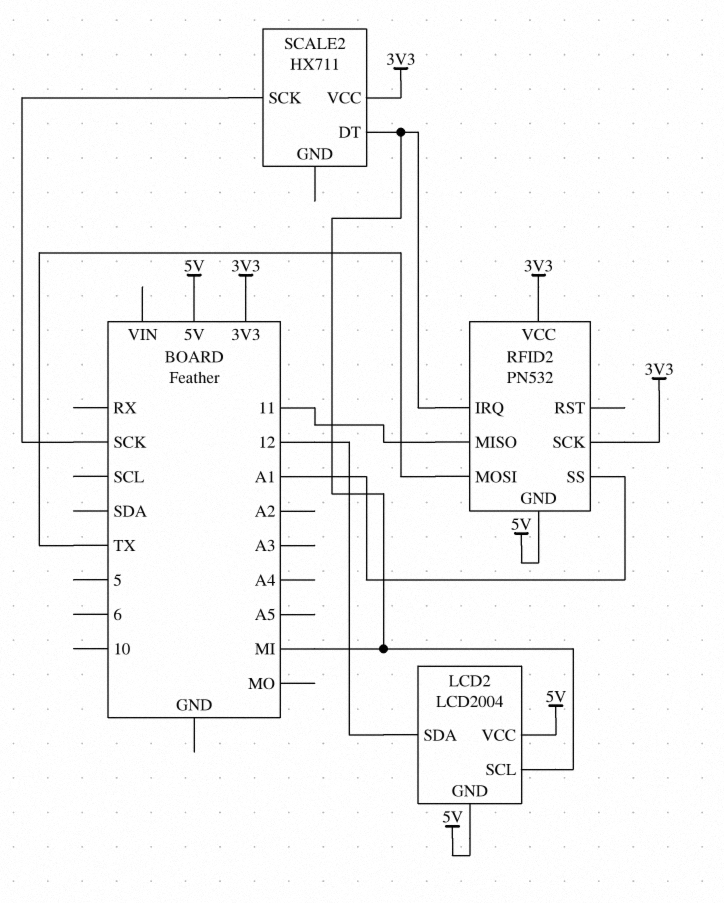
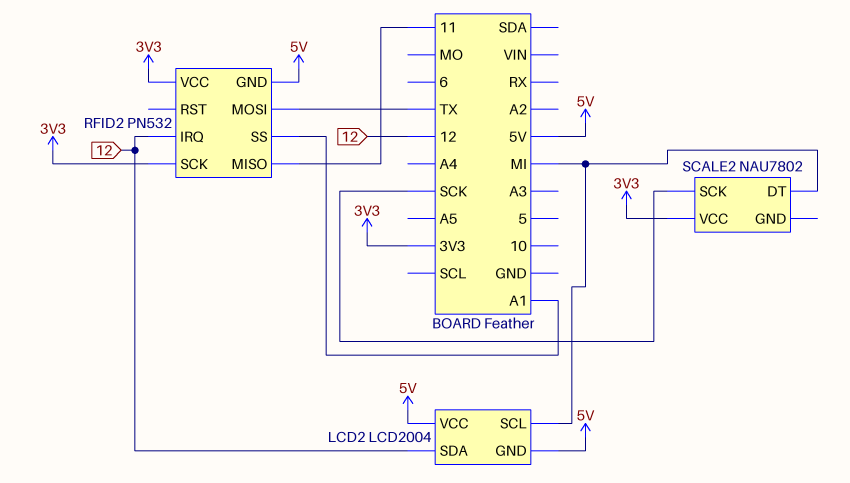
RFID2 pin IRQ: MI -> 12
SCALE2: HX711 -> NAU7802

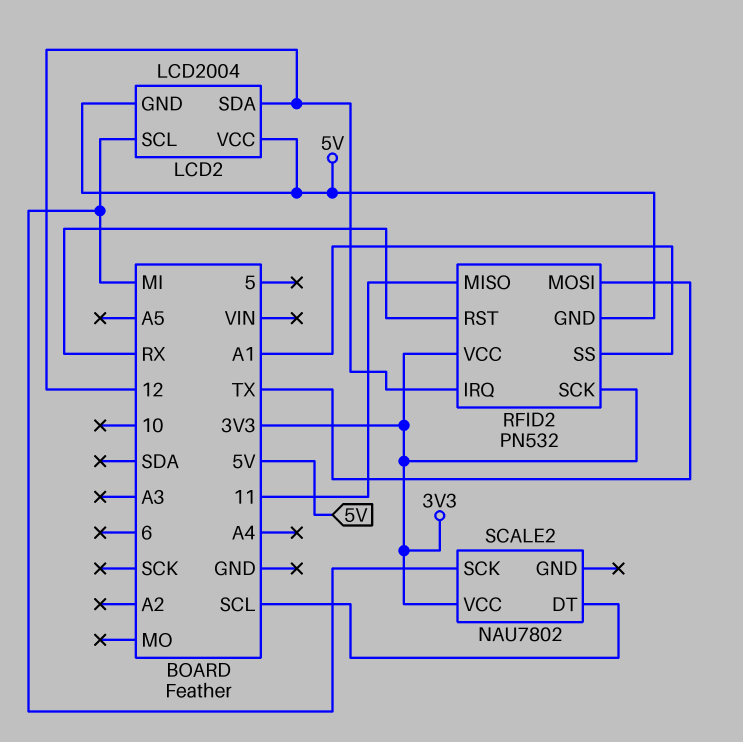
RFID2 pin RST: none -> RX
SCALE2 pin DT: MI -> SCL
SCALE2 pin SCK: SCK -> MI

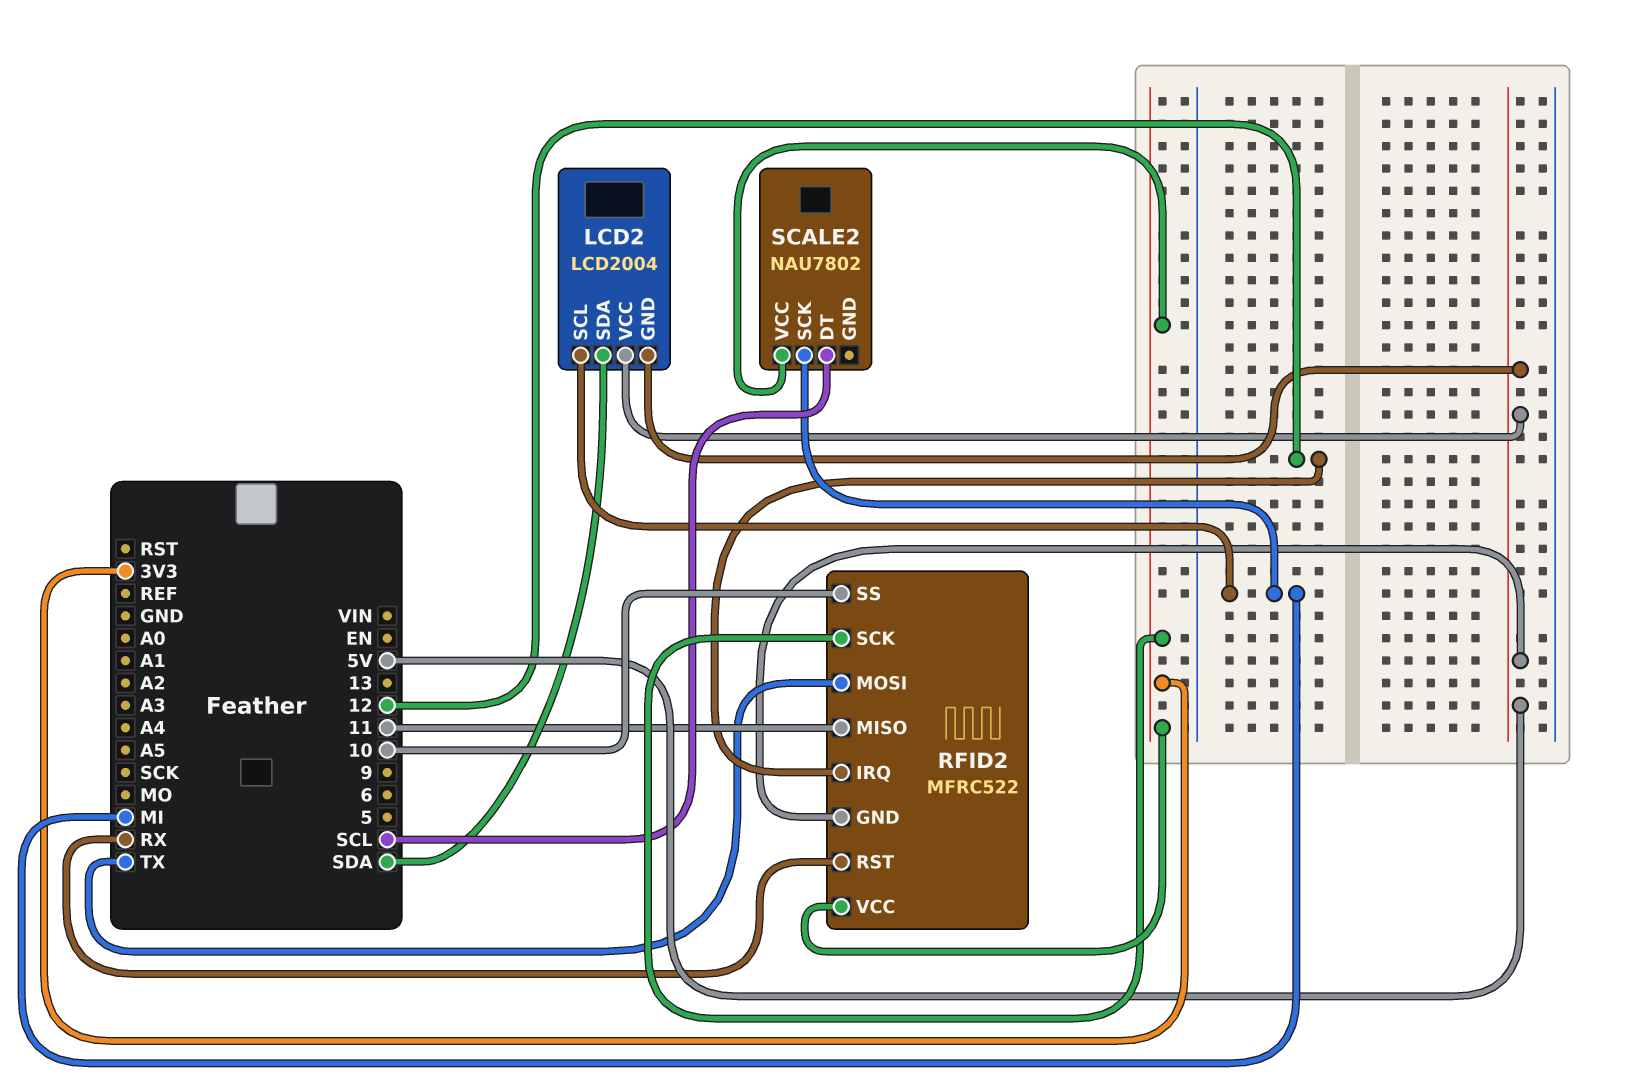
LCD2 pin SDA: 12 -> SDA
RFID2: PN532 -> MFRC522
RFID2 pin SS: A1 -> 10

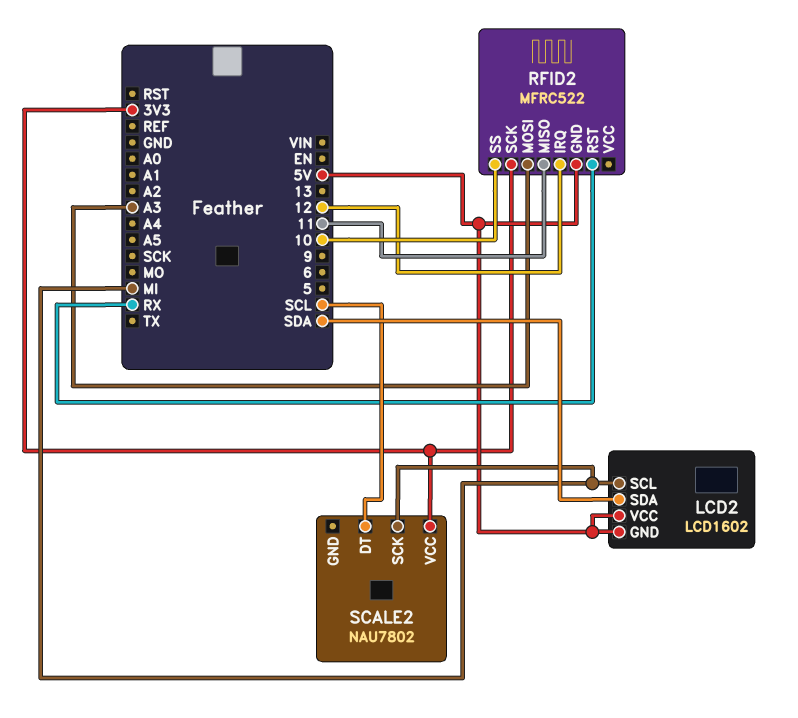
LCD2: LCD2004 -> LCD1602
RFID2 pin MOSI: TX -> A3
RFID2 pin VCC: 3V3 -> none

